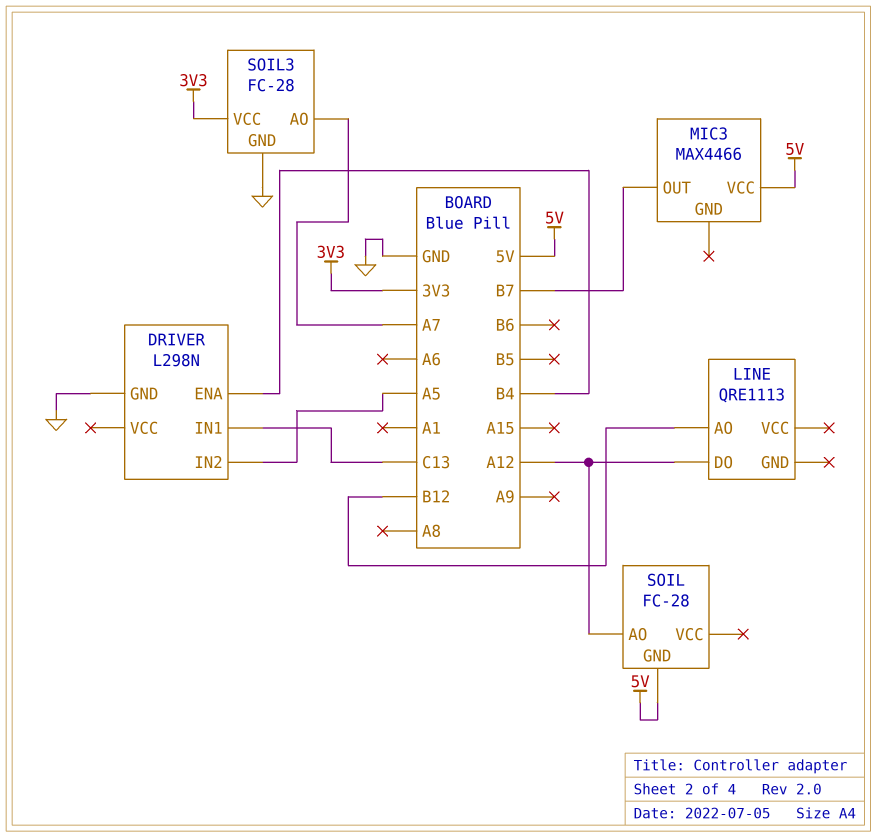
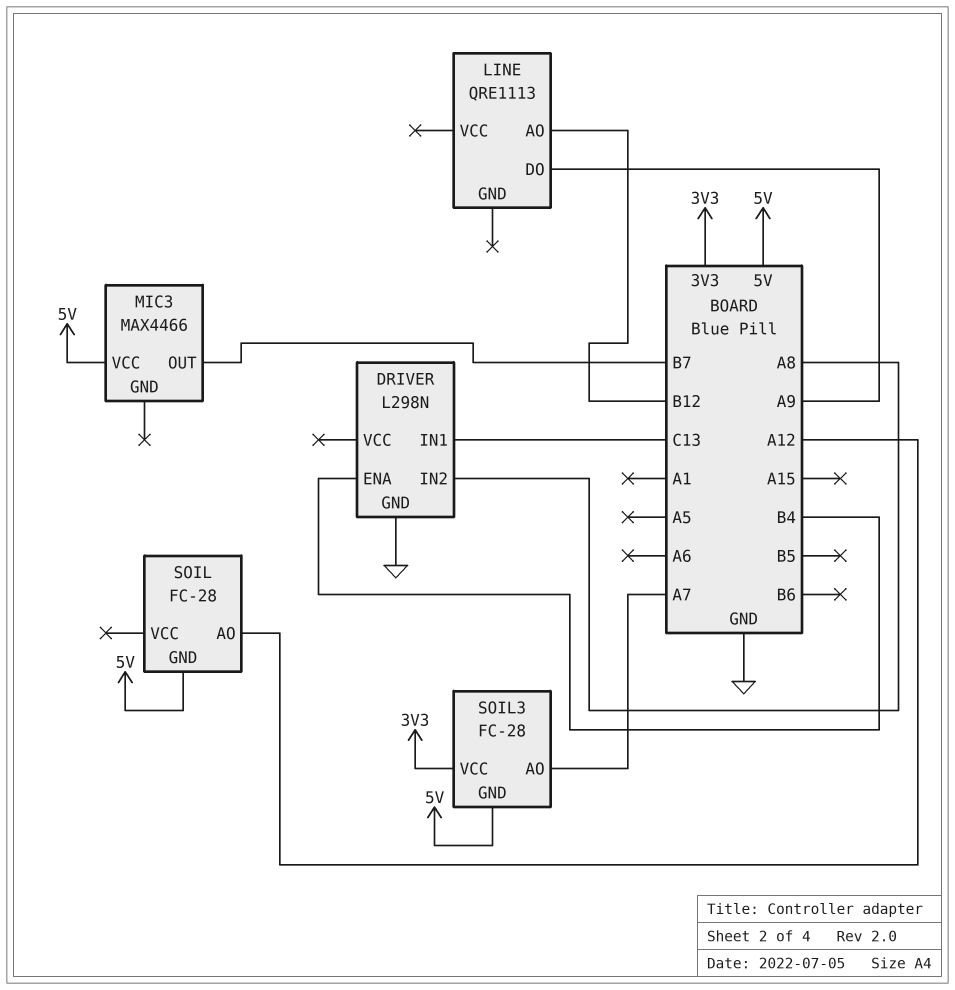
DRIVER pin IN2: A5 -> A8
LINE pin DO: A12 -> A9
SOIL3 pin GND: GND -> 5V

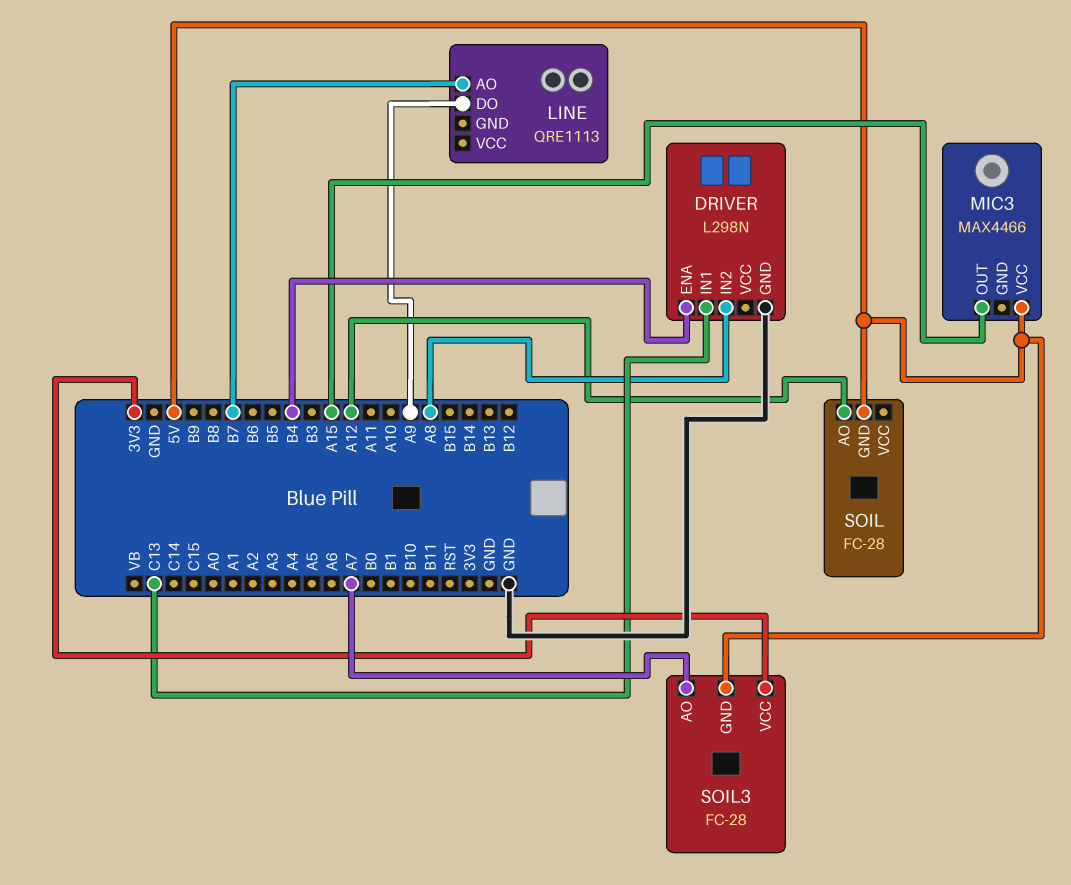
LINE pin AO: B12 -> B7
MIC3 pin OUT: B7 -> A15

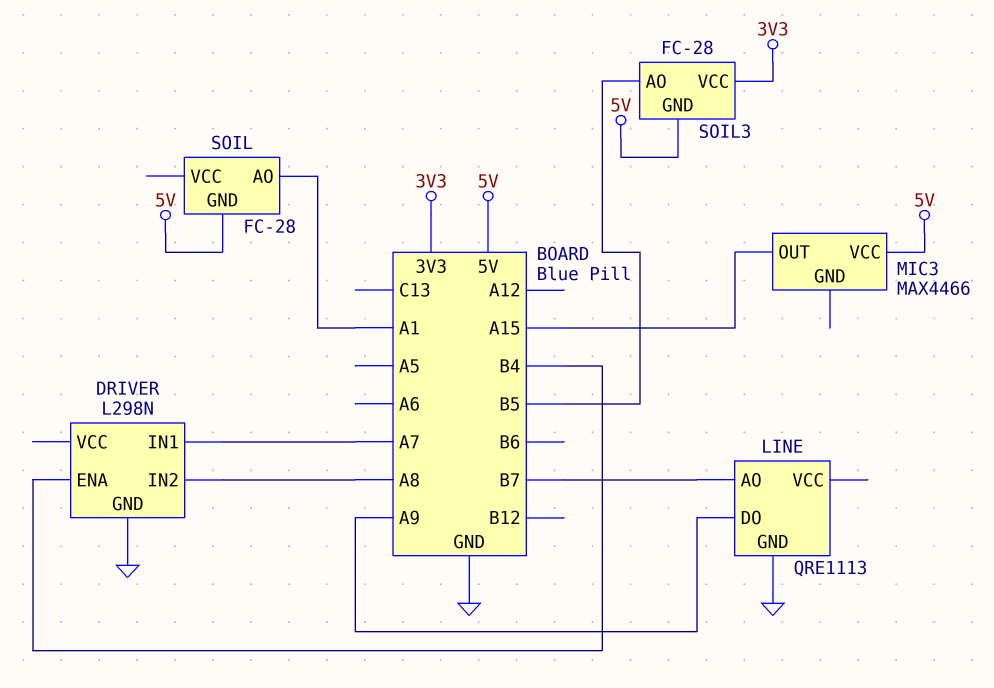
DRIVER pin IN1: C13 -> A7
LINE pin GND: none -> GND
SOIL pin AO: A12 -> A1
SOIL3 pin AO: A7 -> B5

